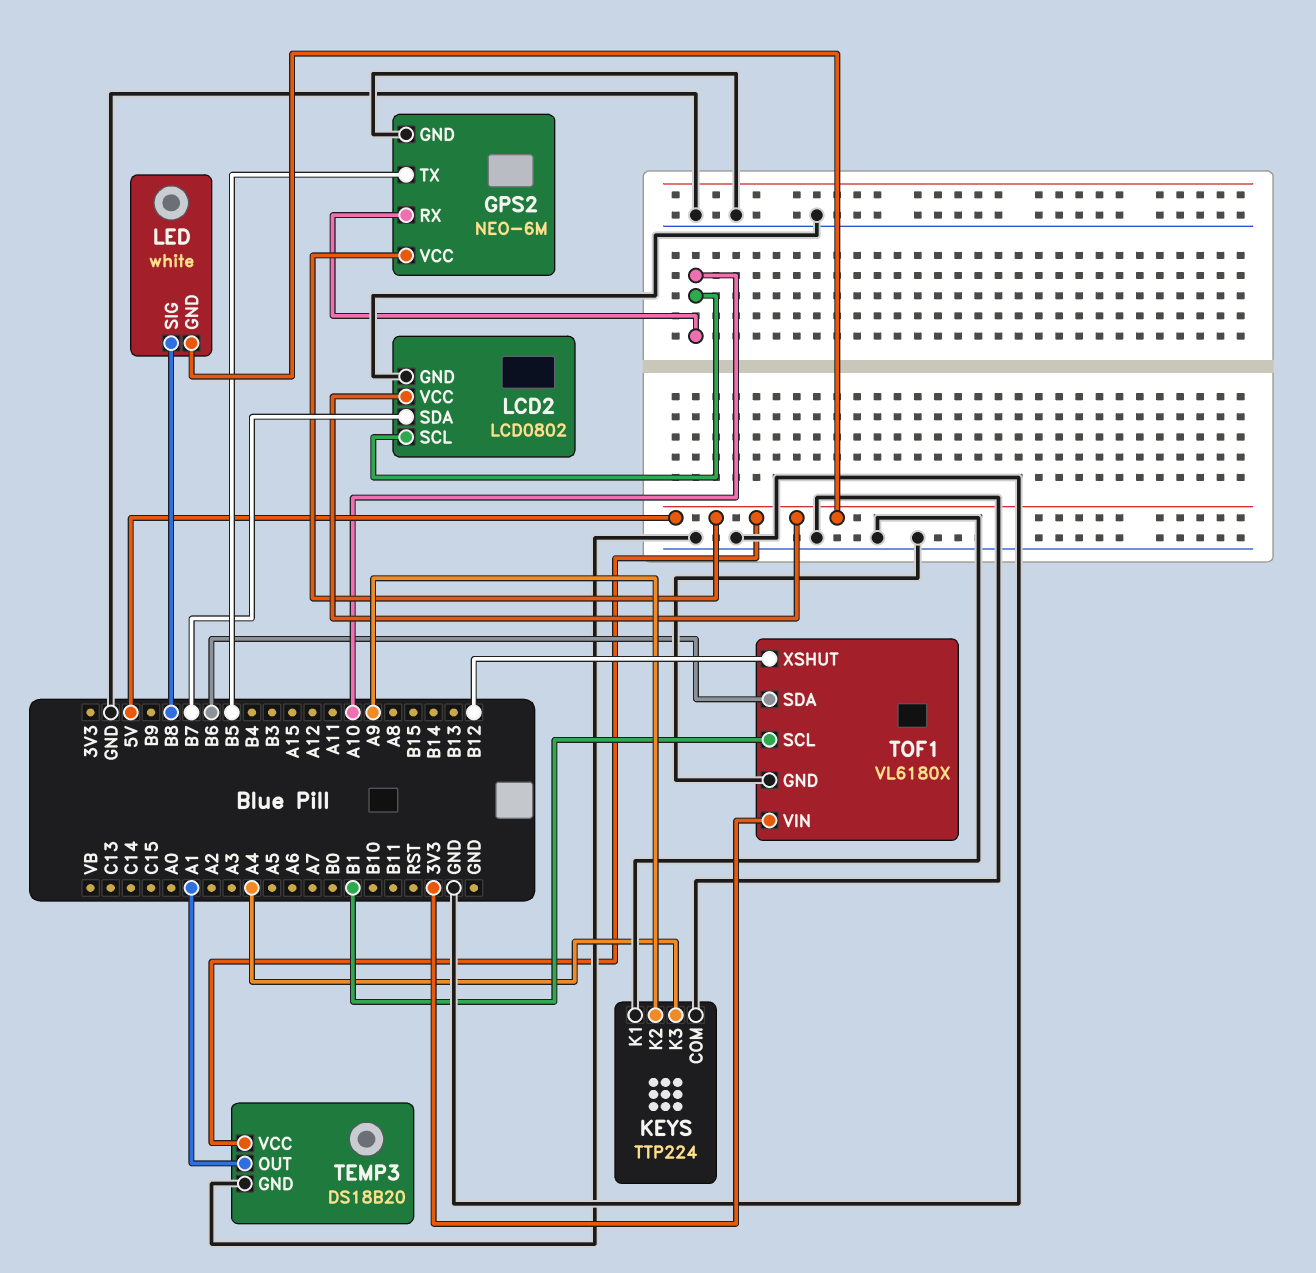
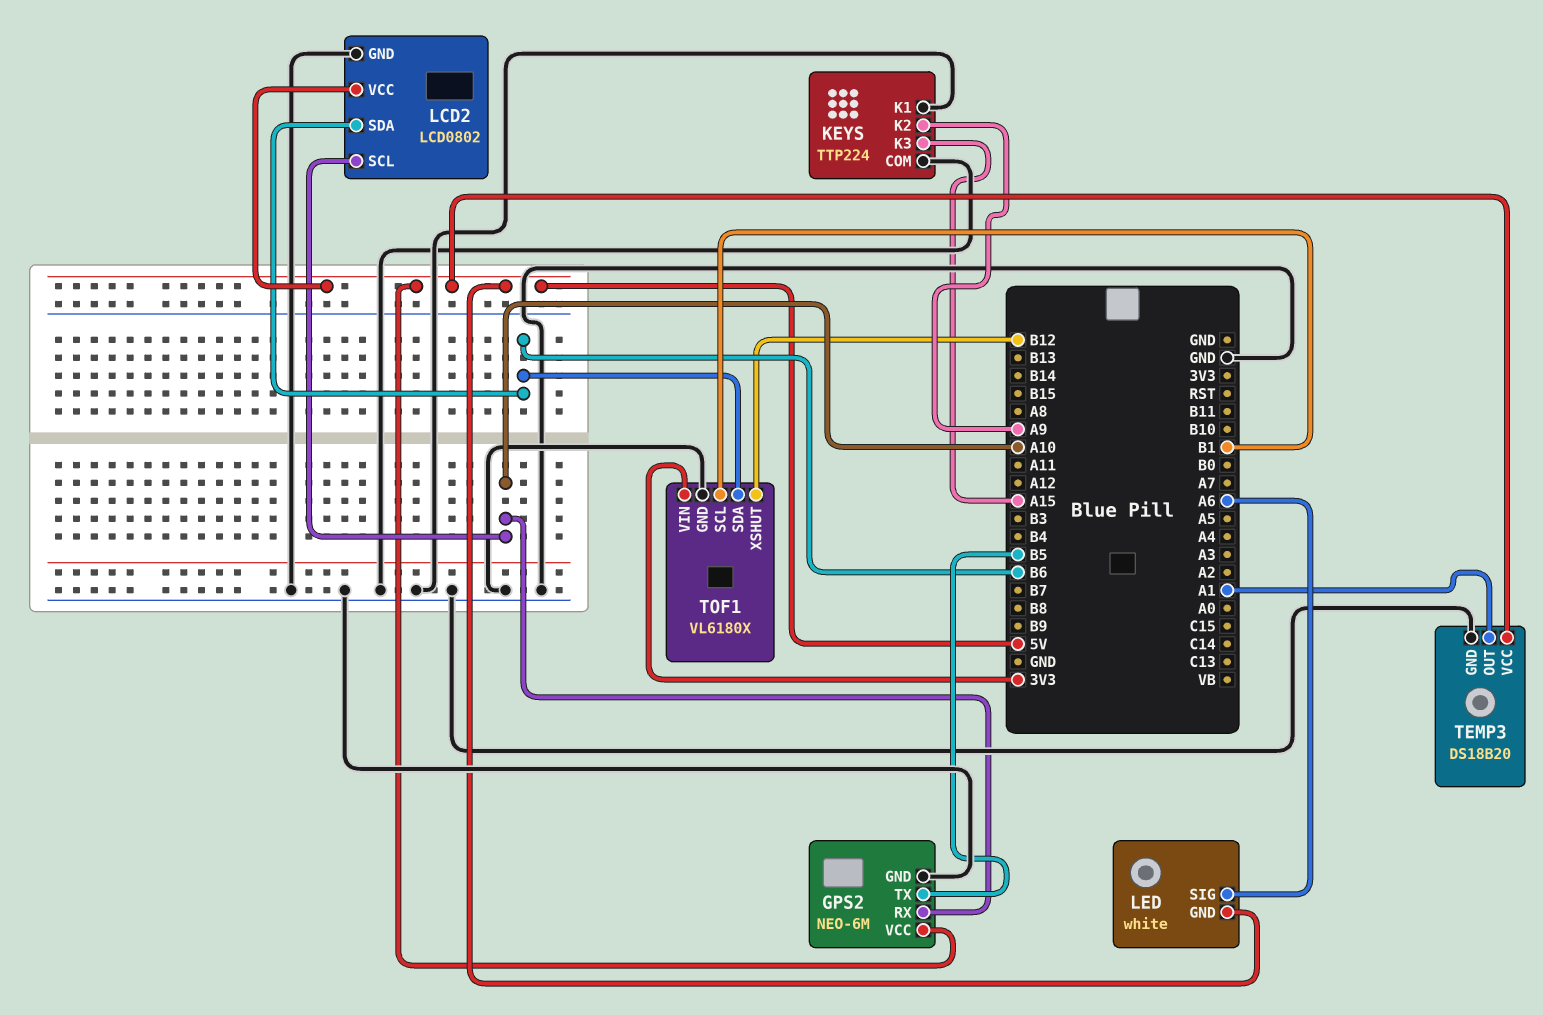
KEYS pin K3: A4 -> A15
LCD2 pin SDA: B7 -> B6
LED pin SIG: B8 -> A6

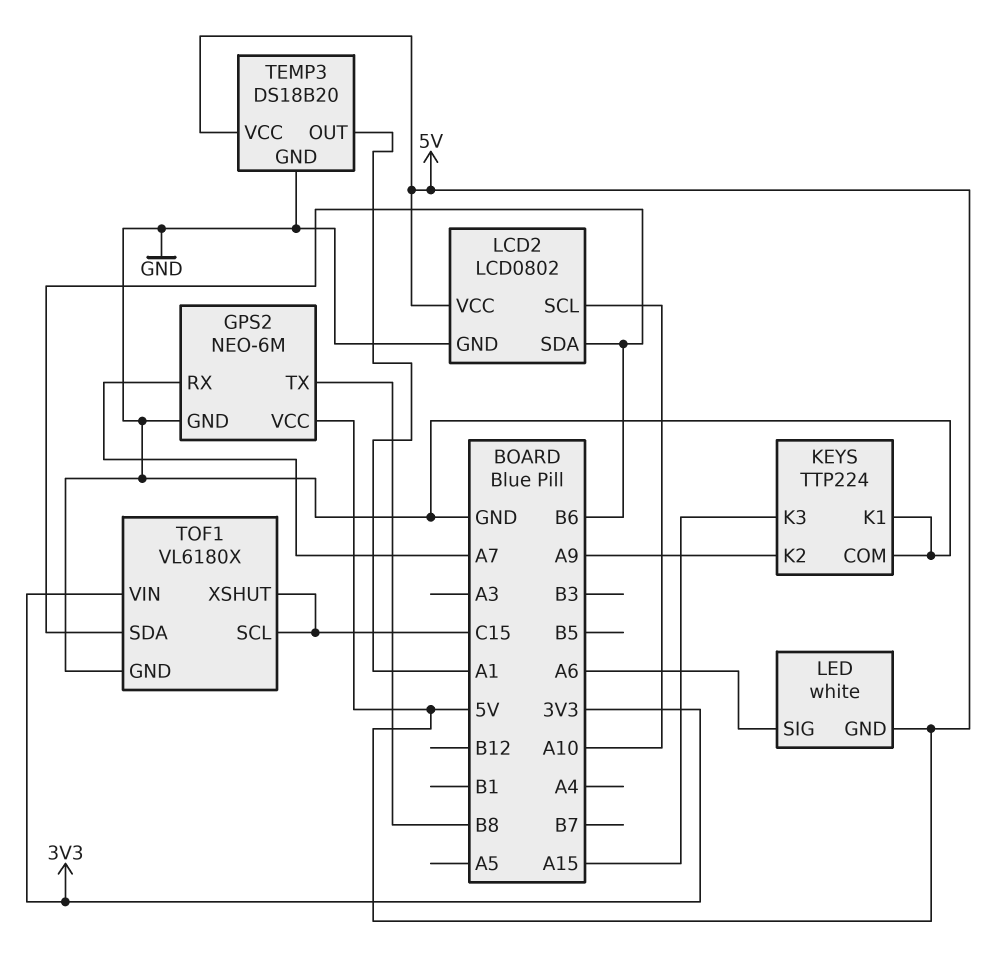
GPS2 pin RX: A10 -> A7
GPS2 pin TX: B5 -> B8
TOF1 pin SCL: B1 -> C15
TOF1 pin XSHUT: B12 -> C15

